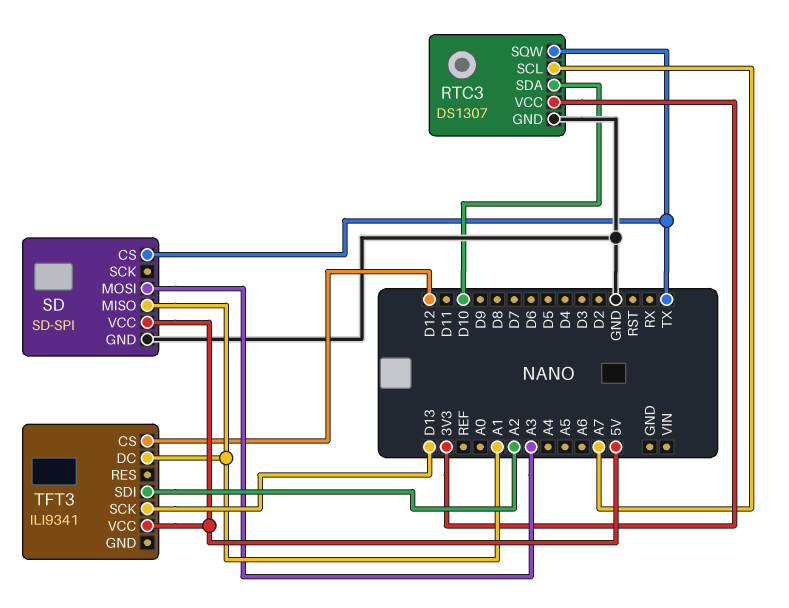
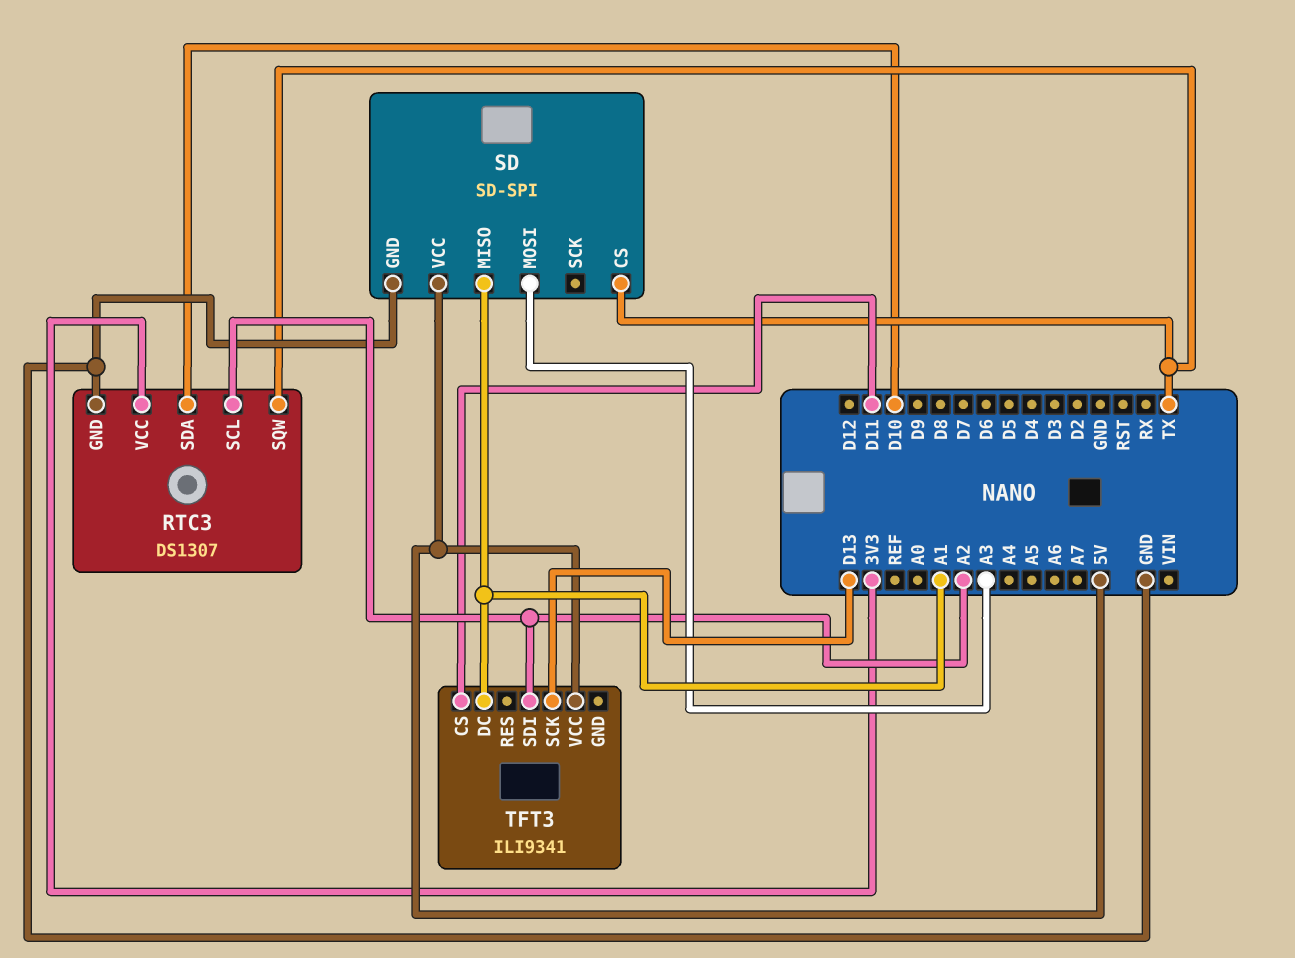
RTC3 pin SCL: A7 -> A2
TFT3 pin CS: D12 -> D11

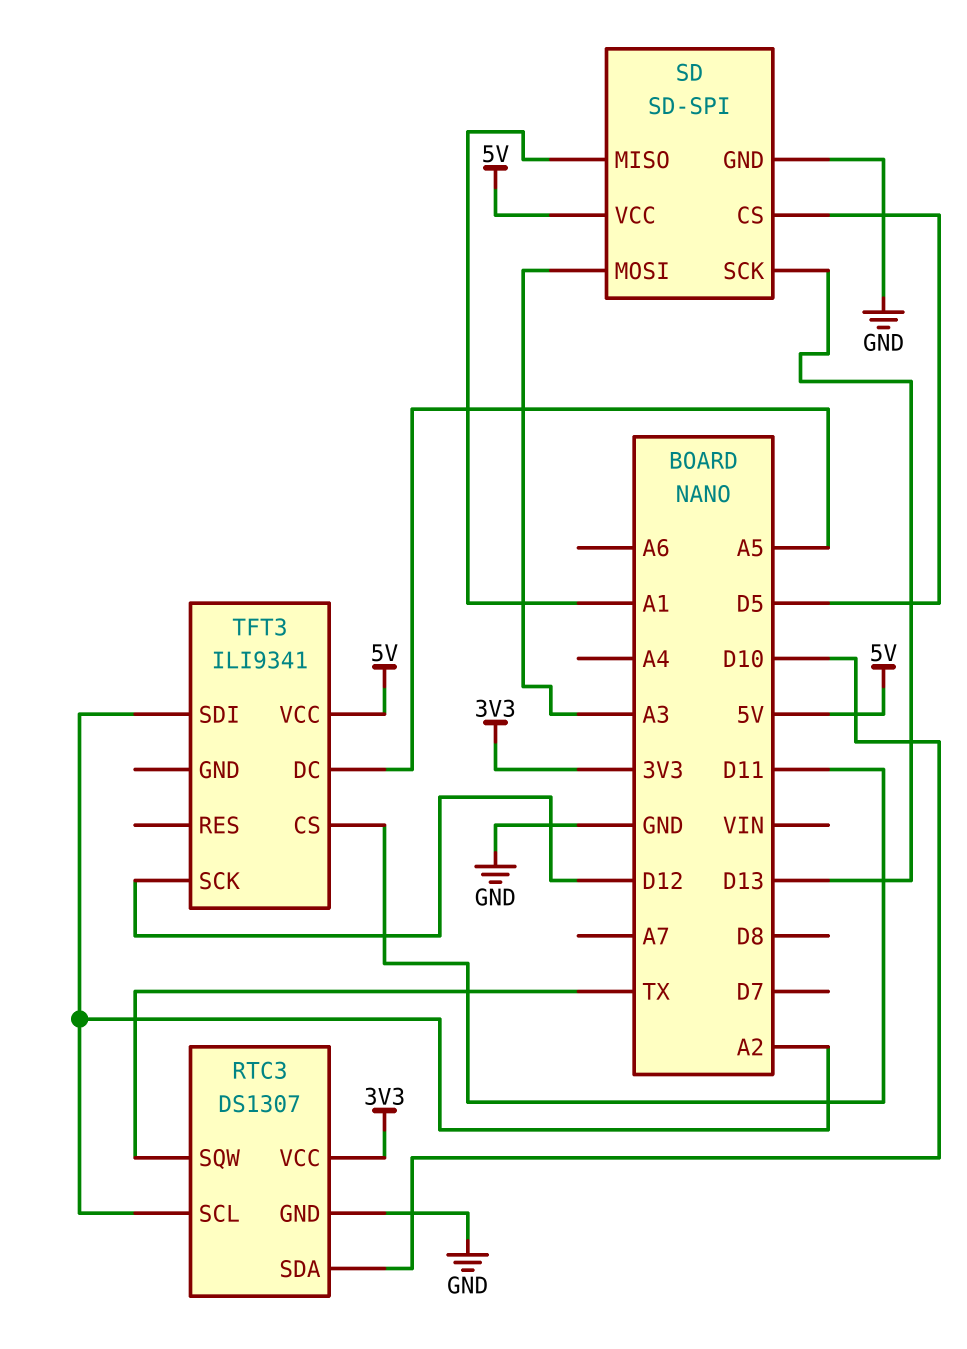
SD pin CS: TX -> D5
SD pin SCK: none -> D13
TFT3 pin DC: A1 -> A5
TFT3 pin SCK: D13 -> D12

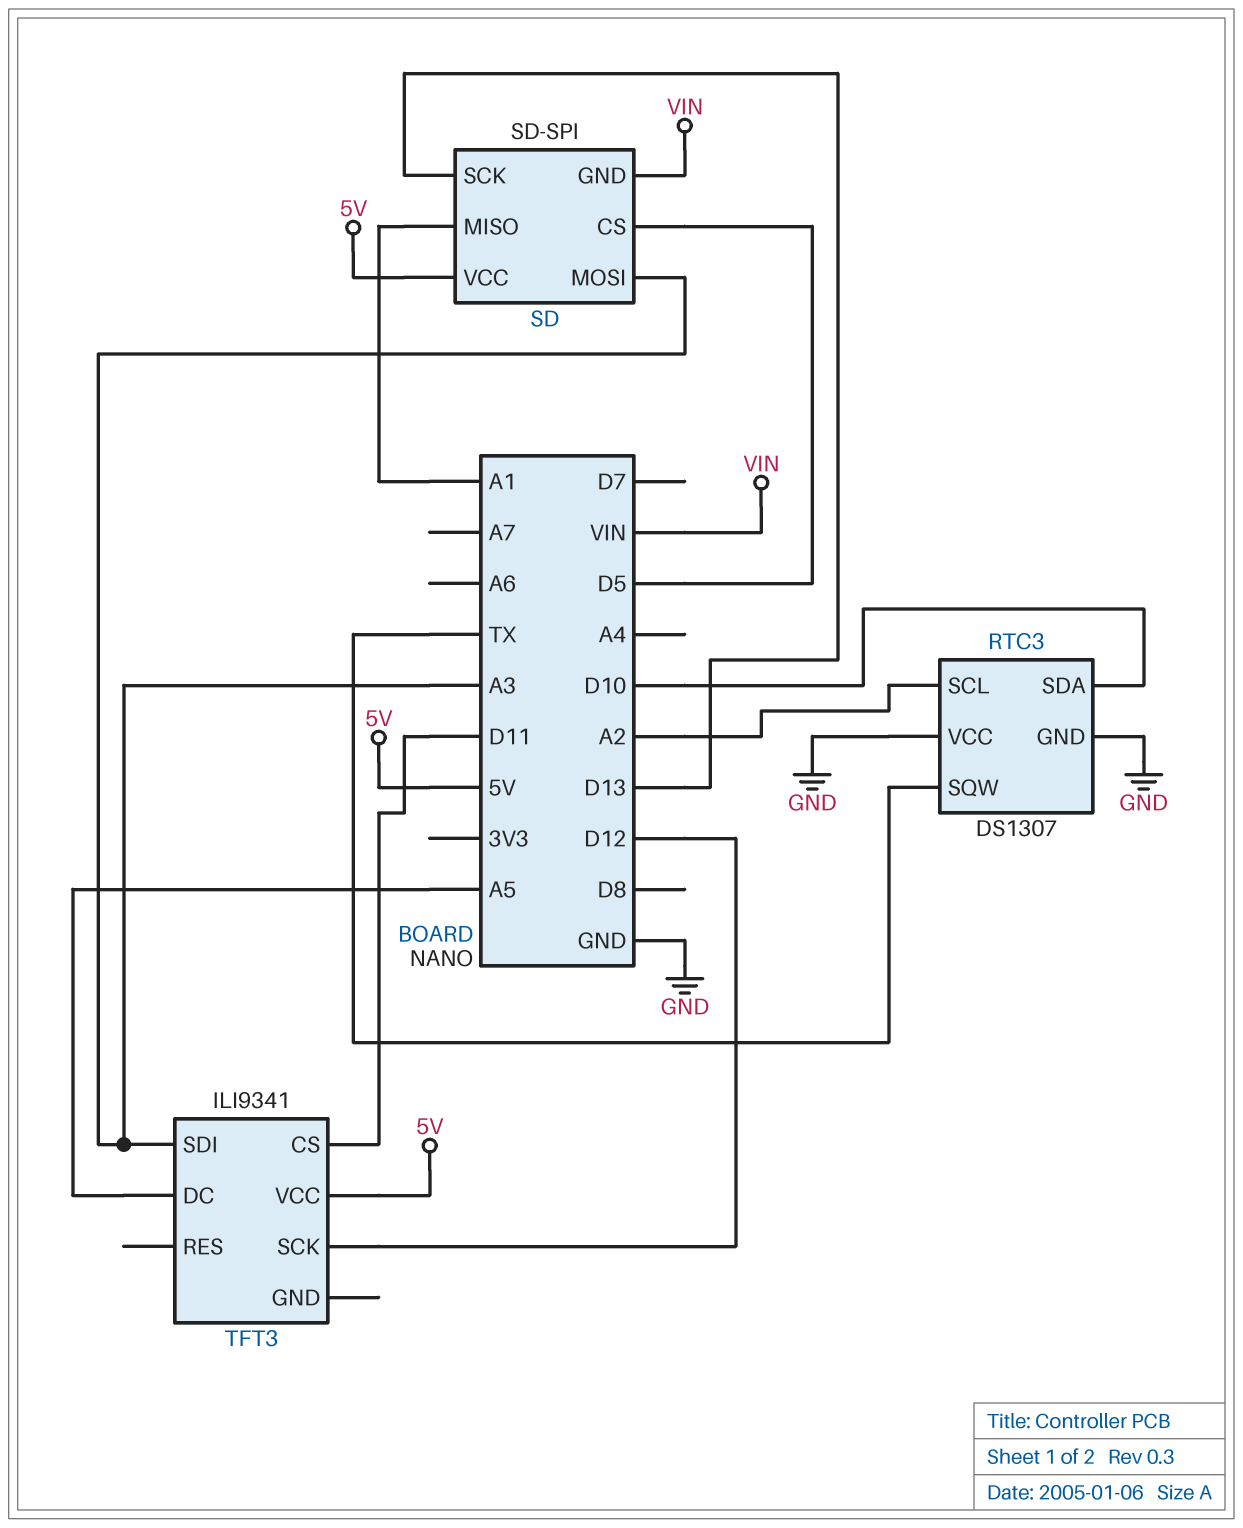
RTC3 pin VCC: 3V3 -> GND
SD pin GND: GND -> VIN
TFT3 pin SDI: A2 -> A3

